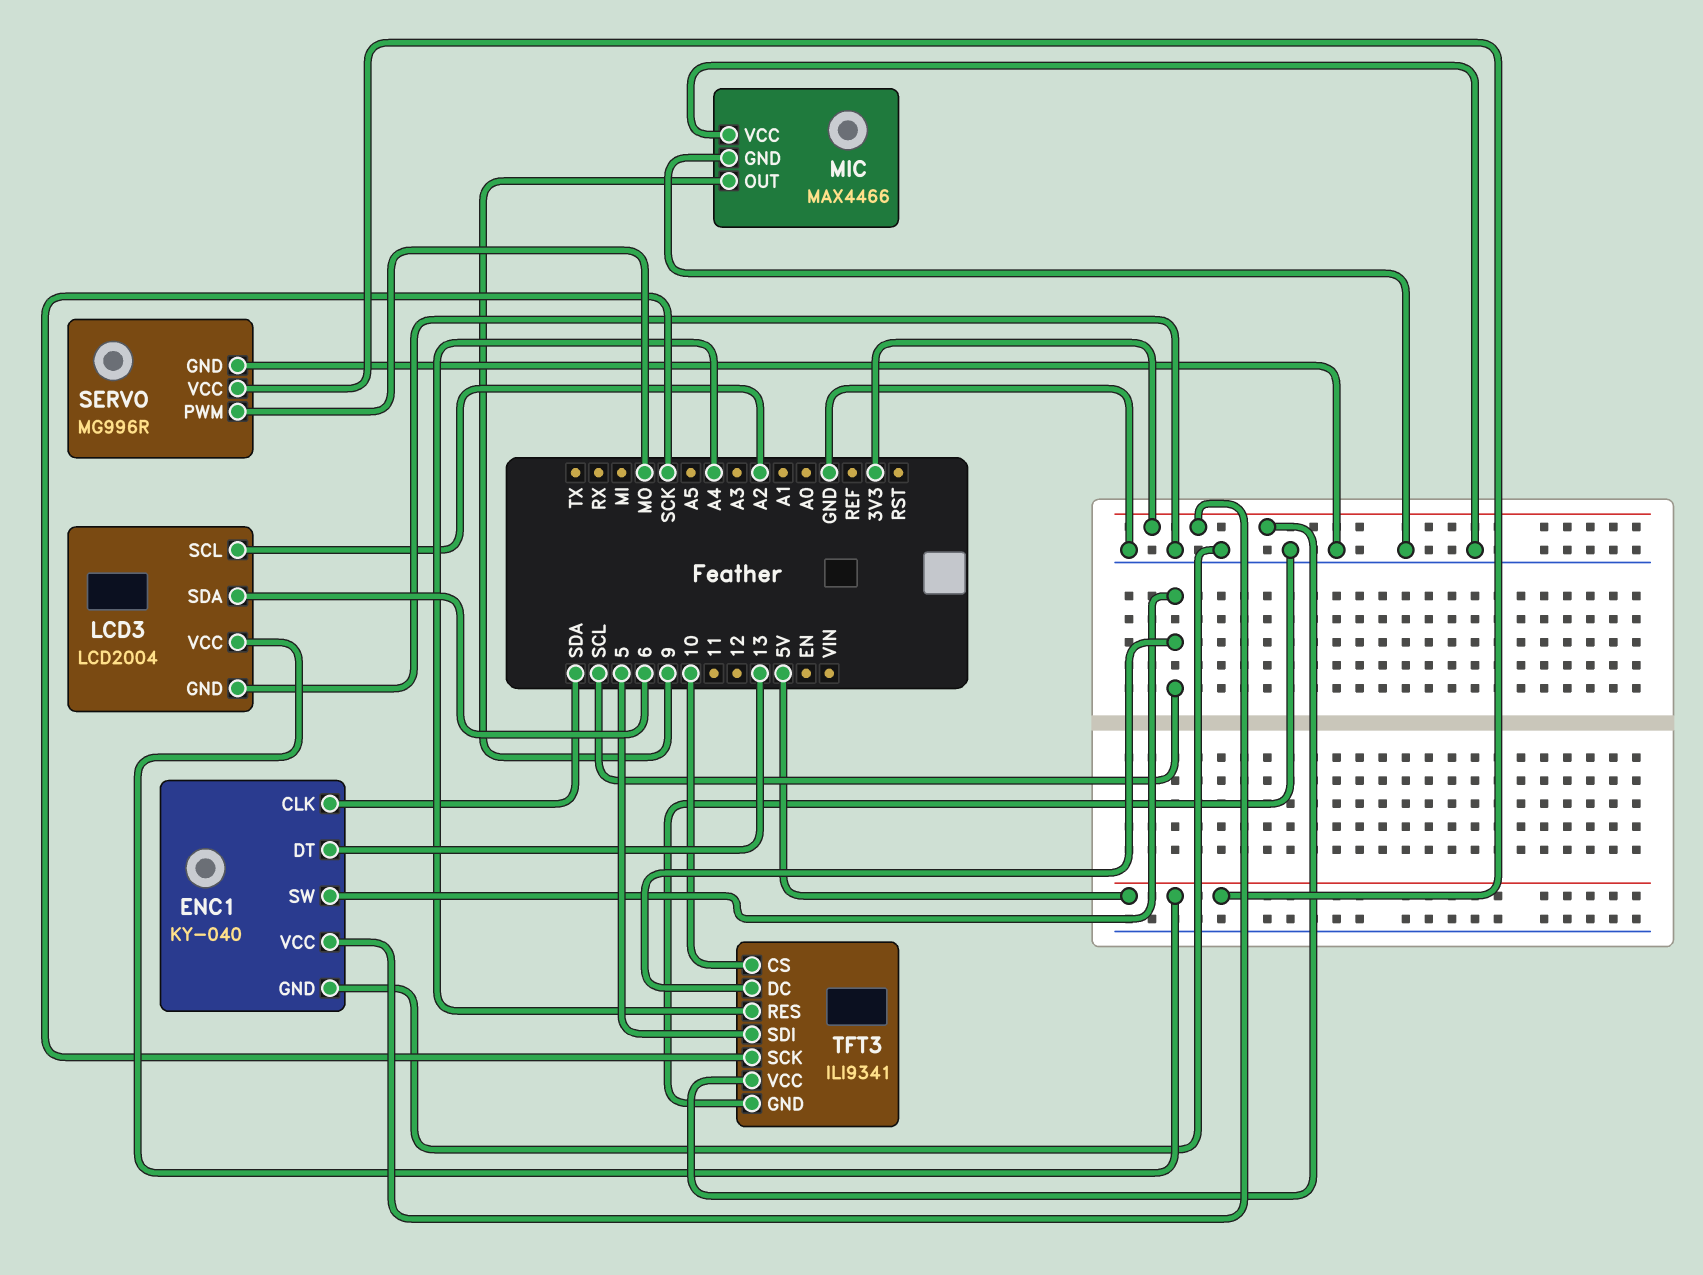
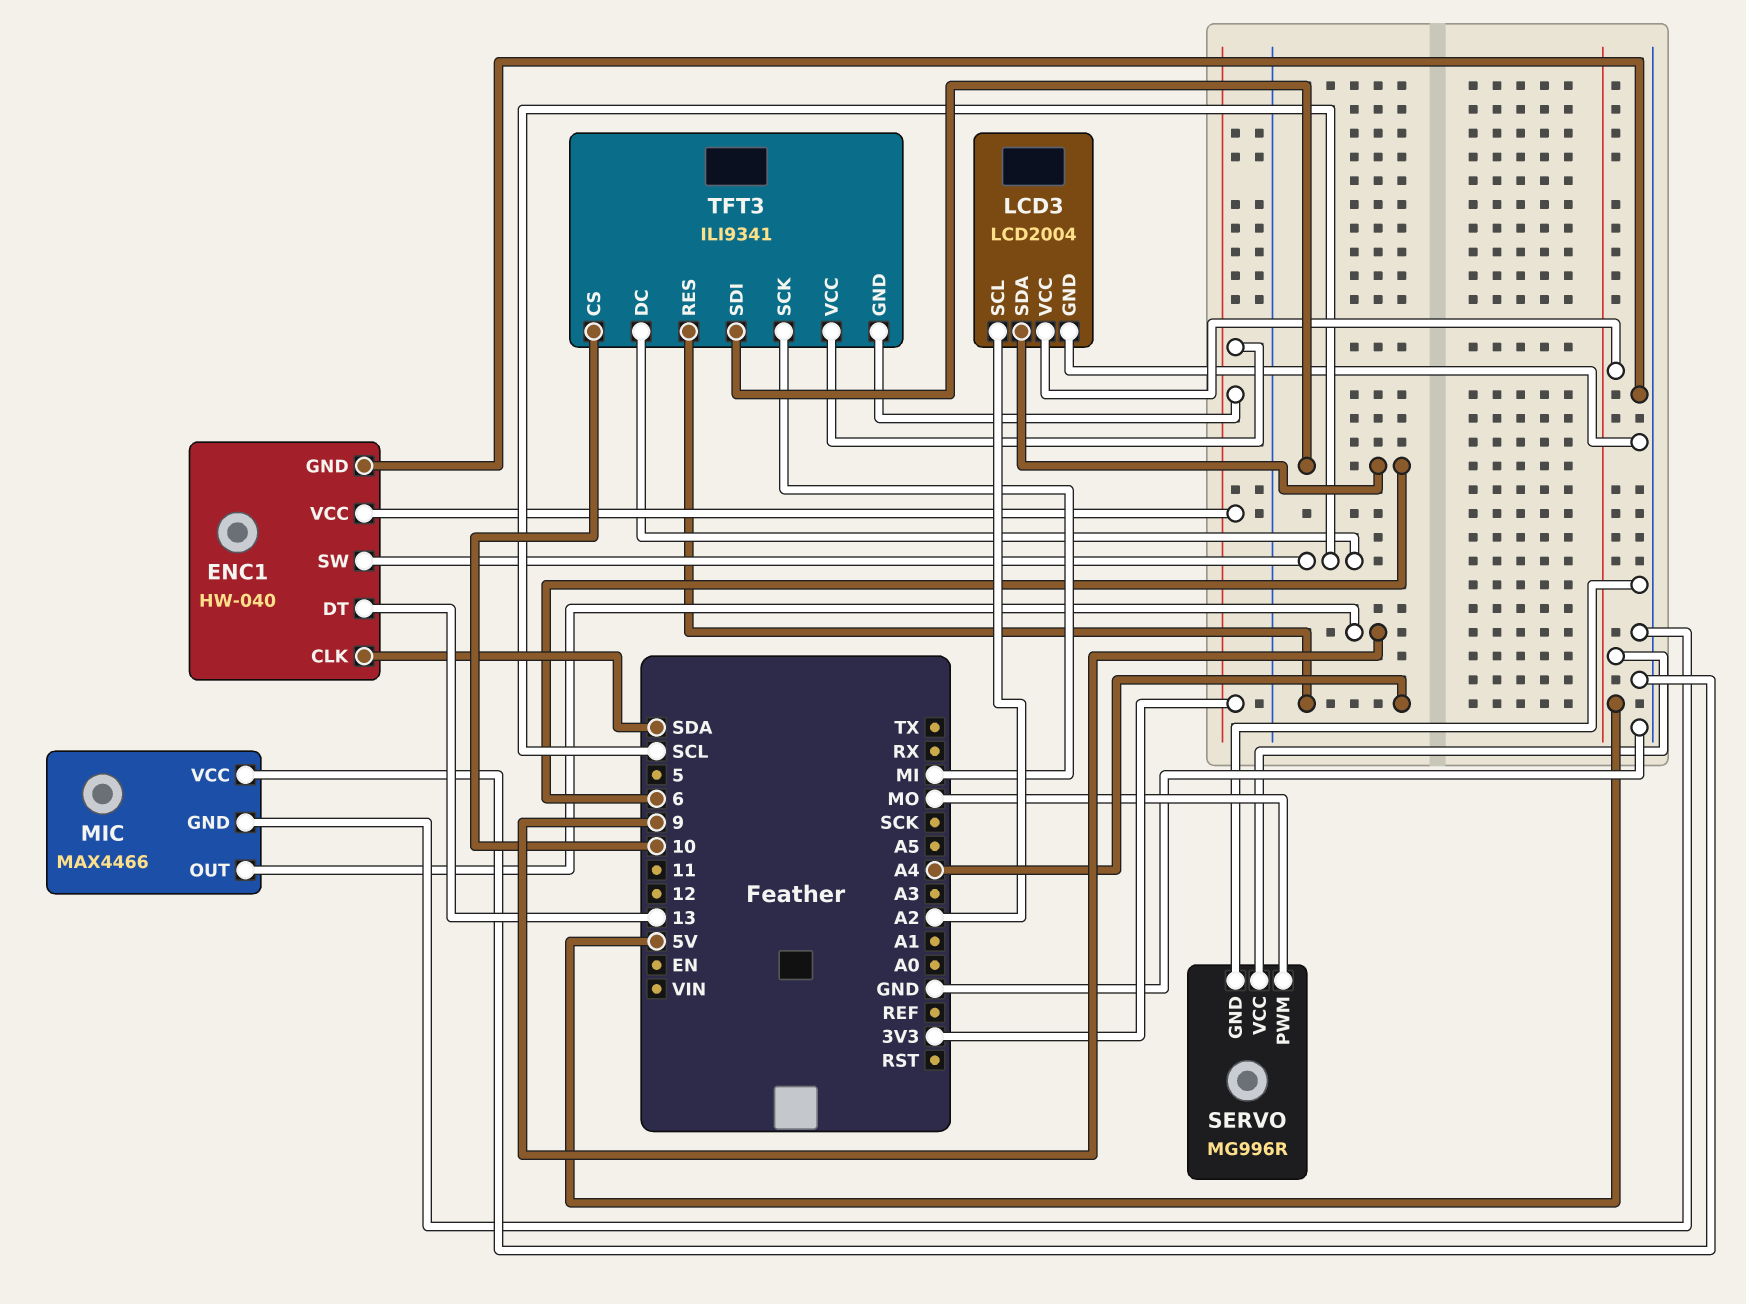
ENC1: KY-040 -> HW-040
TFT3 pin GND: GND -> 3V3
TFT3 pin SCK: SCK -> MI
TFT3 pin SDI: 5 -> 6

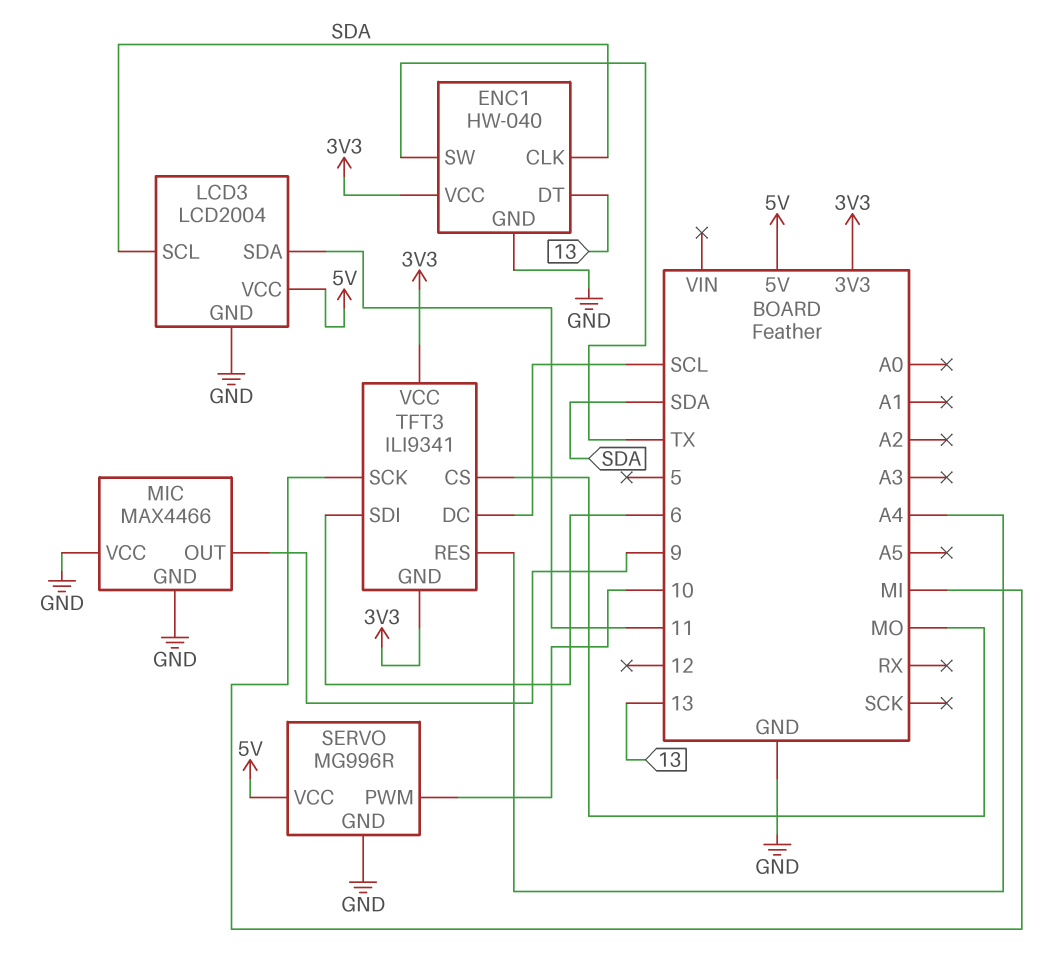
ENC1 pin SW: SCL -> TX
LCD3 pin SCL: A2 -> SDA
LCD3 pin SDA: 6 -> 11
SERVO pin PWM: MO -> 10
TFT3 pin CS: 10 -> MO

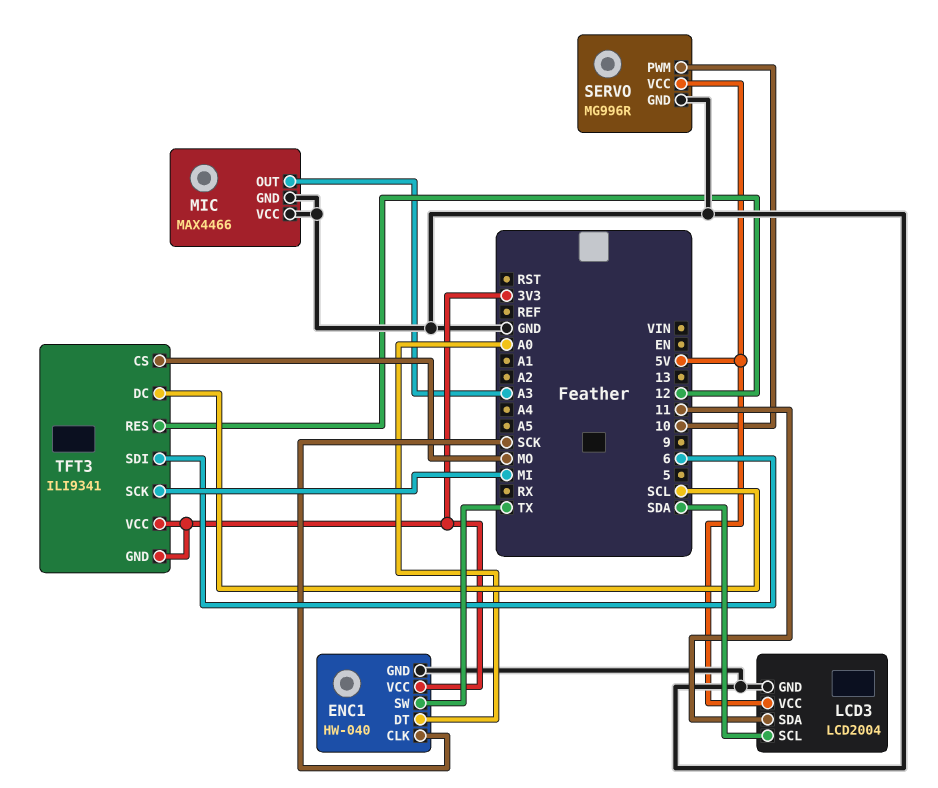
ENC1 pin CLK: SDA -> SCK
ENC1 pin DT: 13 -> A0
MIC pin OUT: 9 -> A3
TFT3 pin RES: A4 -> 12

